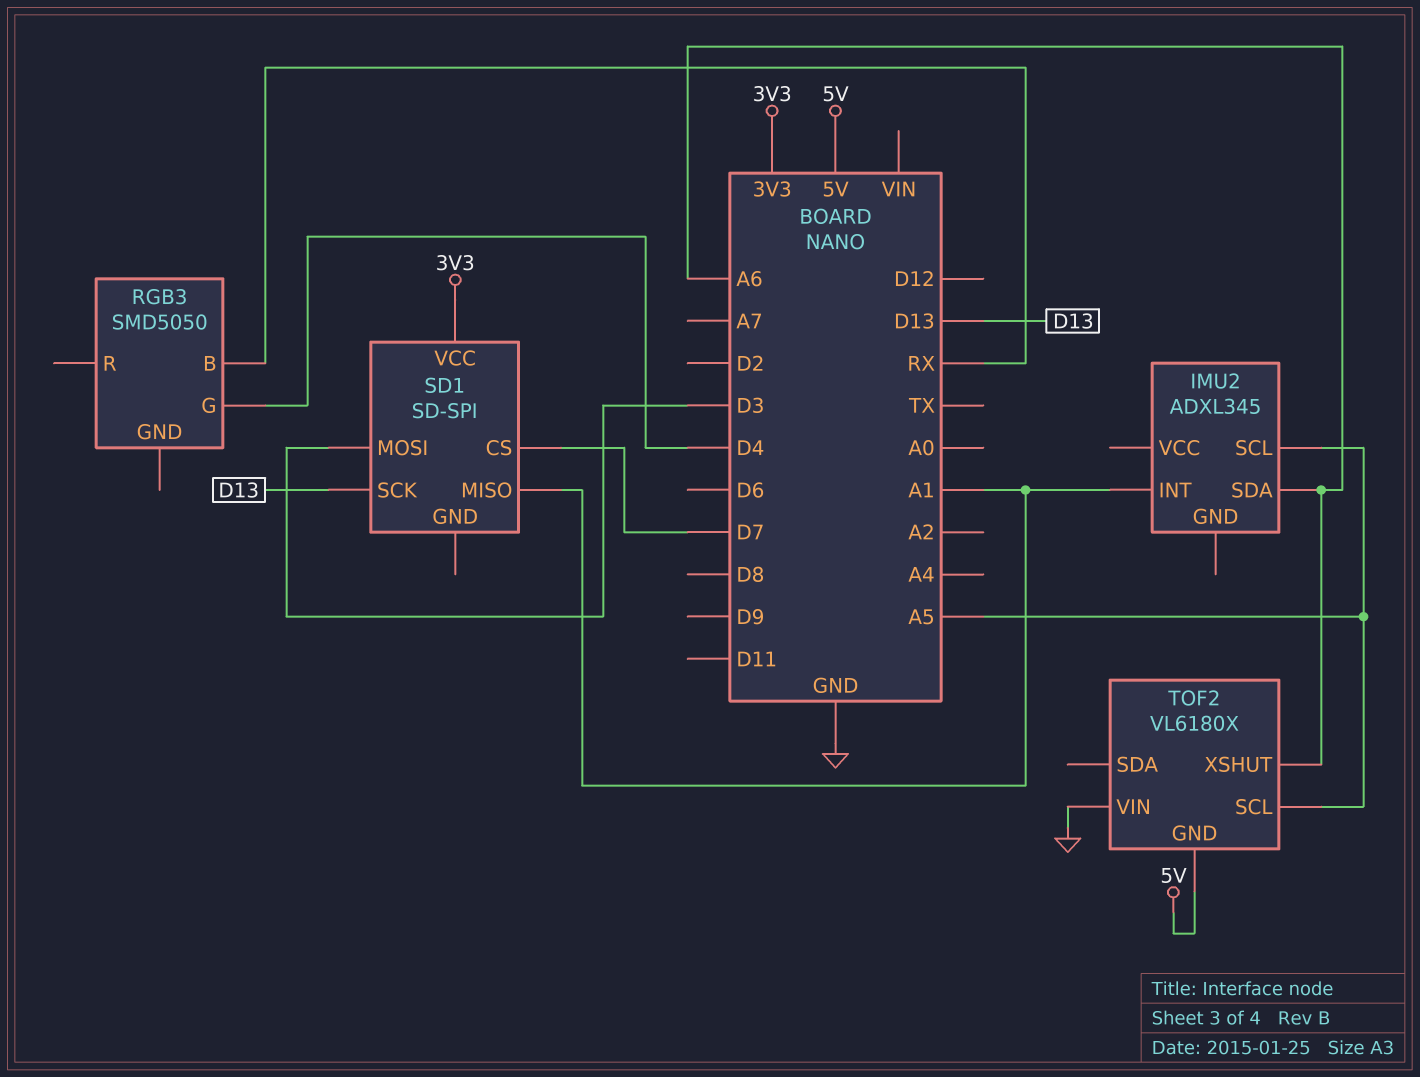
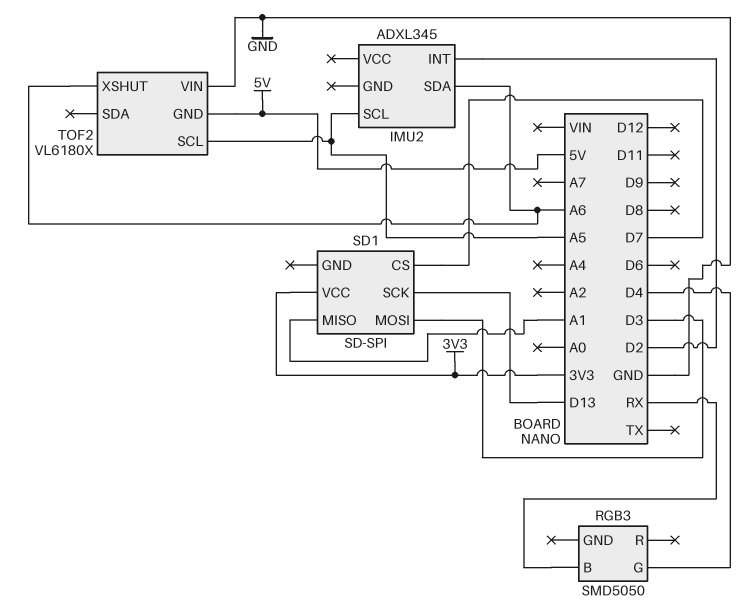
IMU2 pin INT: A1 -> D2

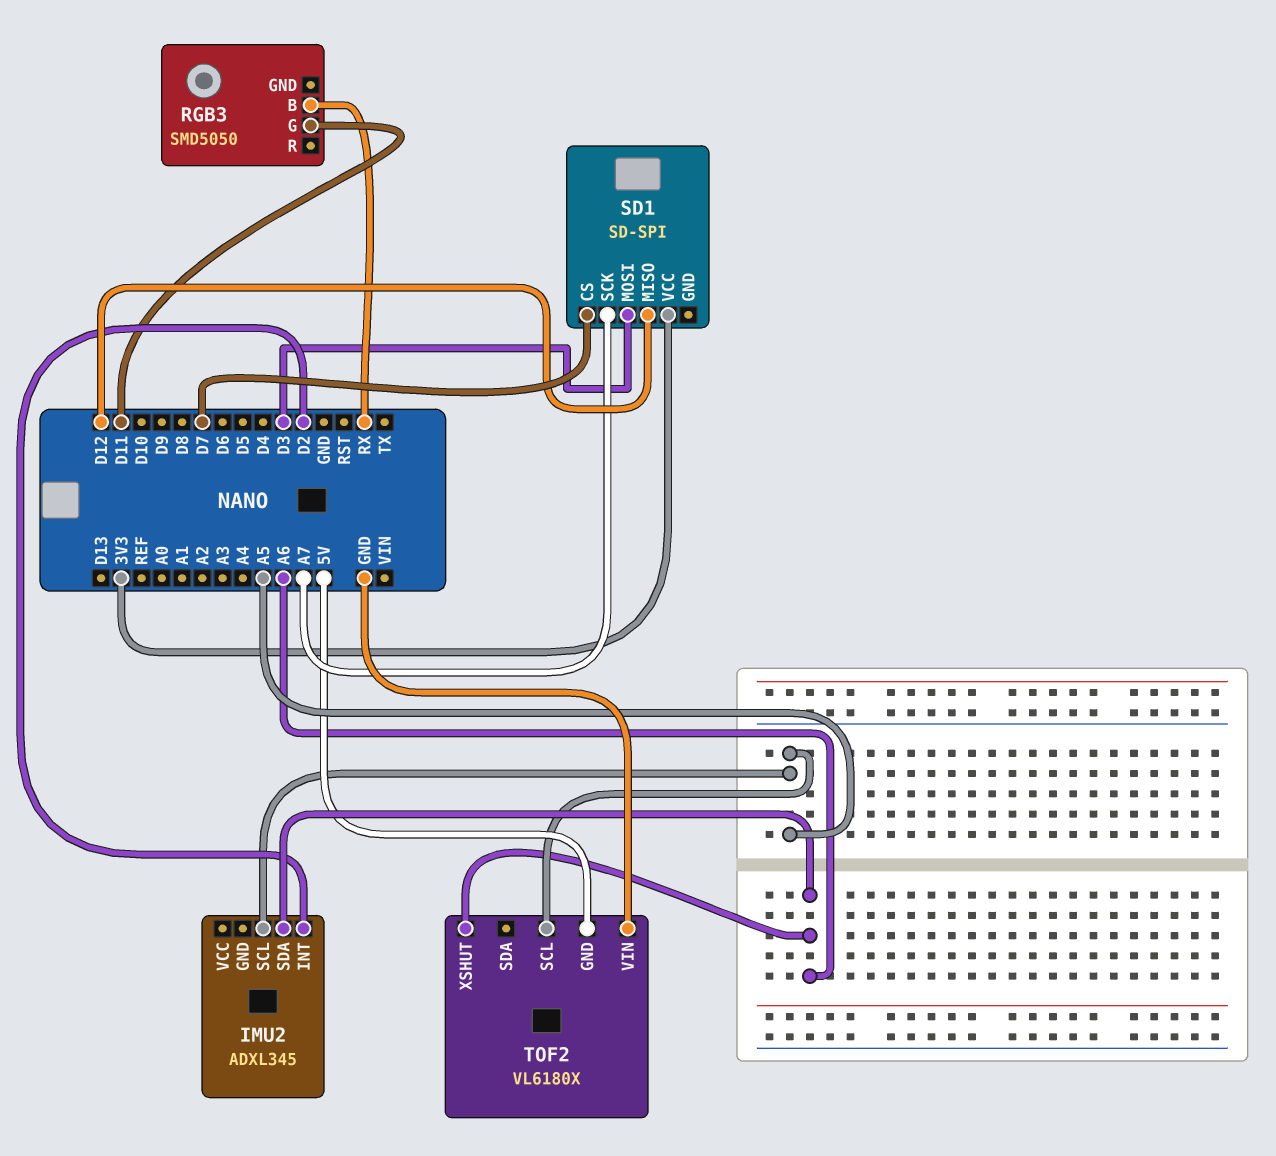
RGB3 pin G: D4 -> D11
SD1 pin MISO: A1 -> D12
SD1 pin SCK: D13 -> A7

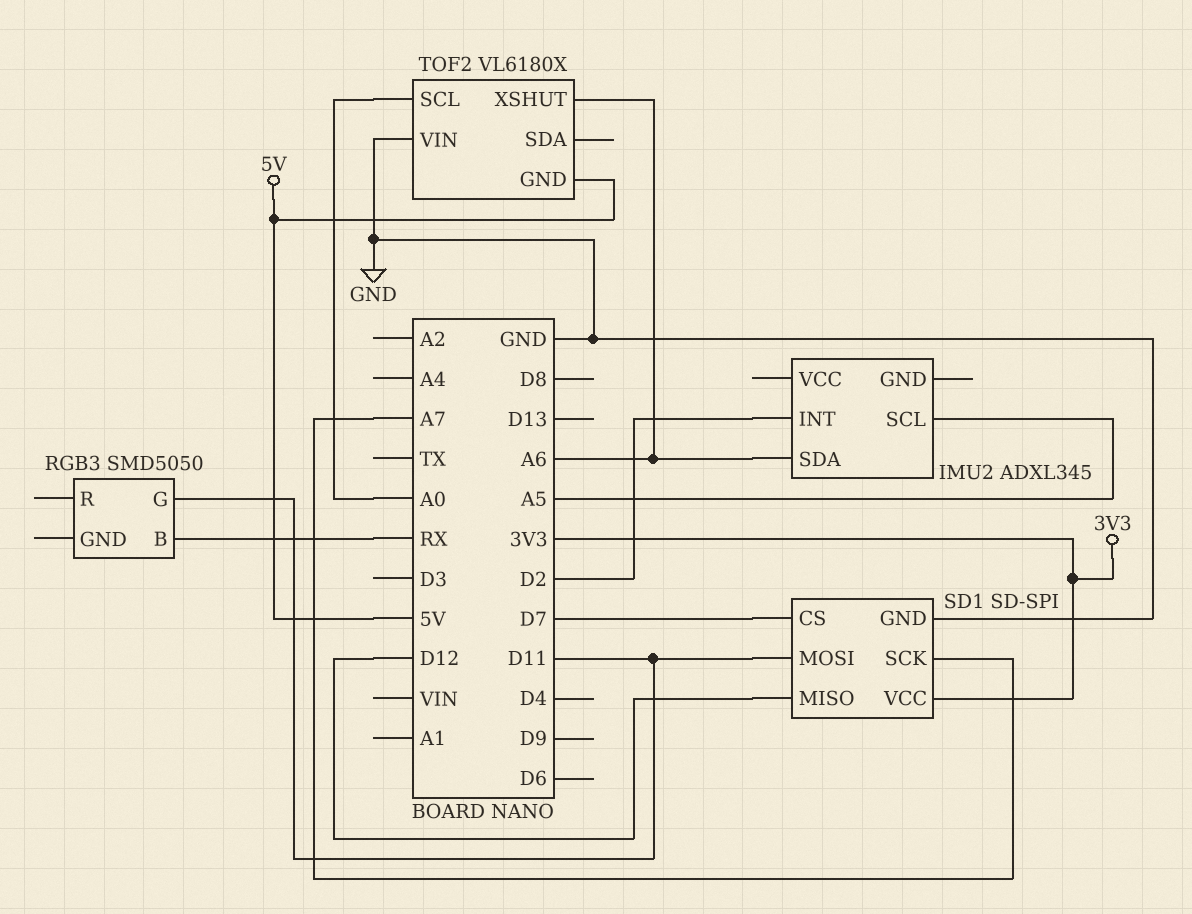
SD1 pin GND: none -> GND
SD1 pin MOSI: D3 -> D11
TOF2 pin SCL: A5 -> A0

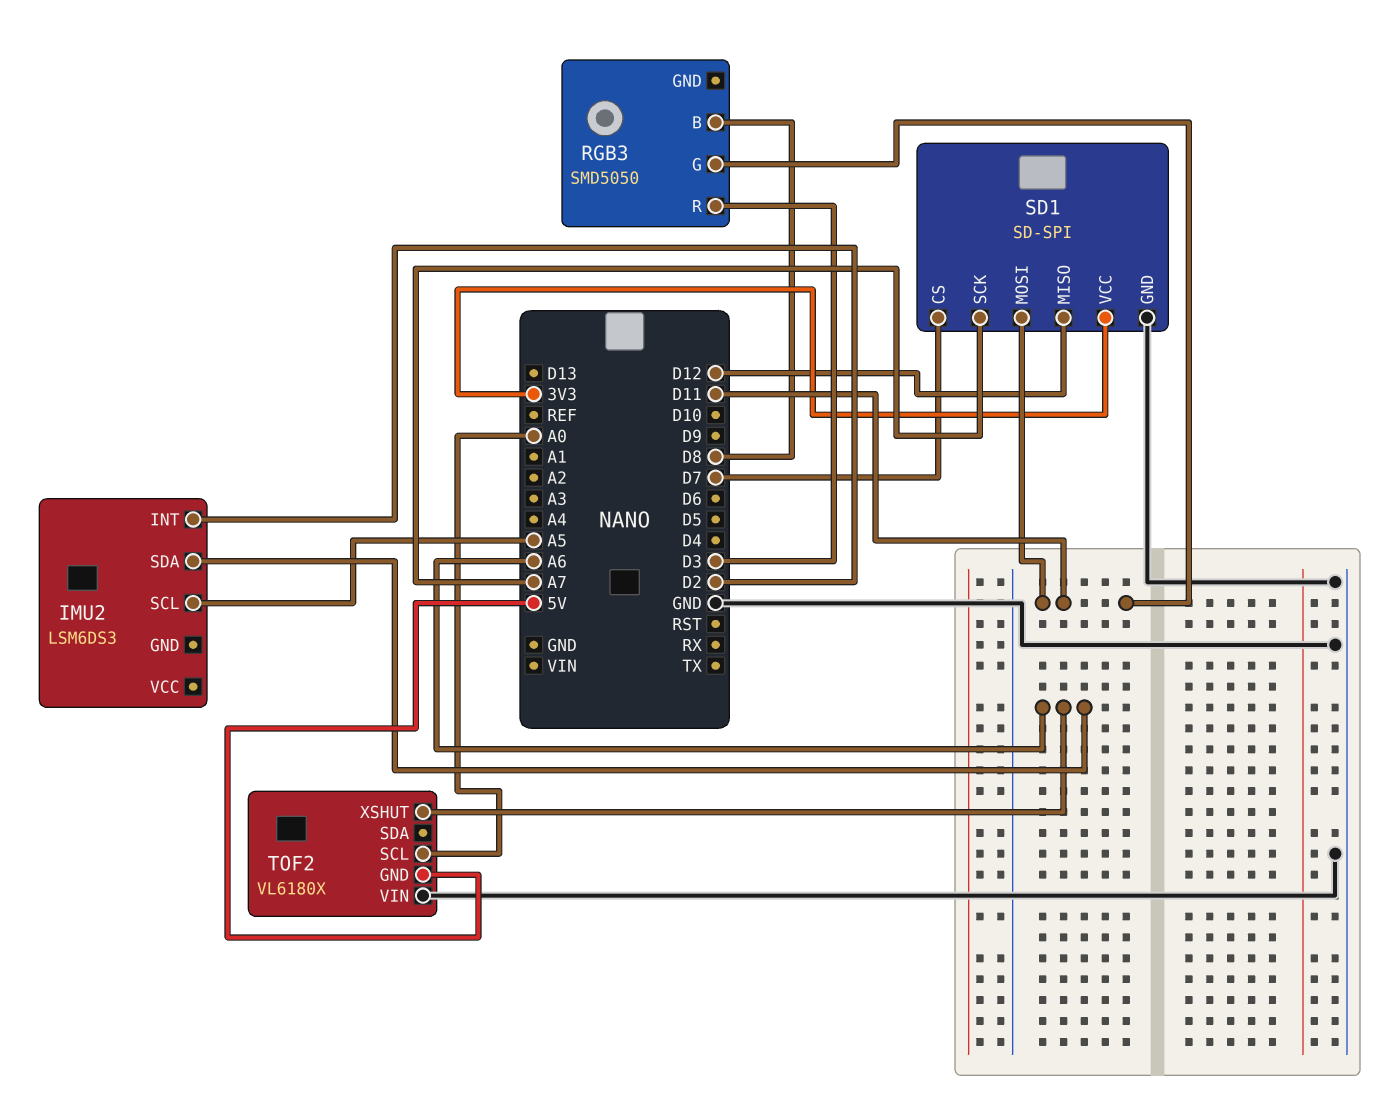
IMU2: ADXL345 -> LSM6DS3
RGB3 pin B: RX -> D8
RGB3 pin R: none -> D3

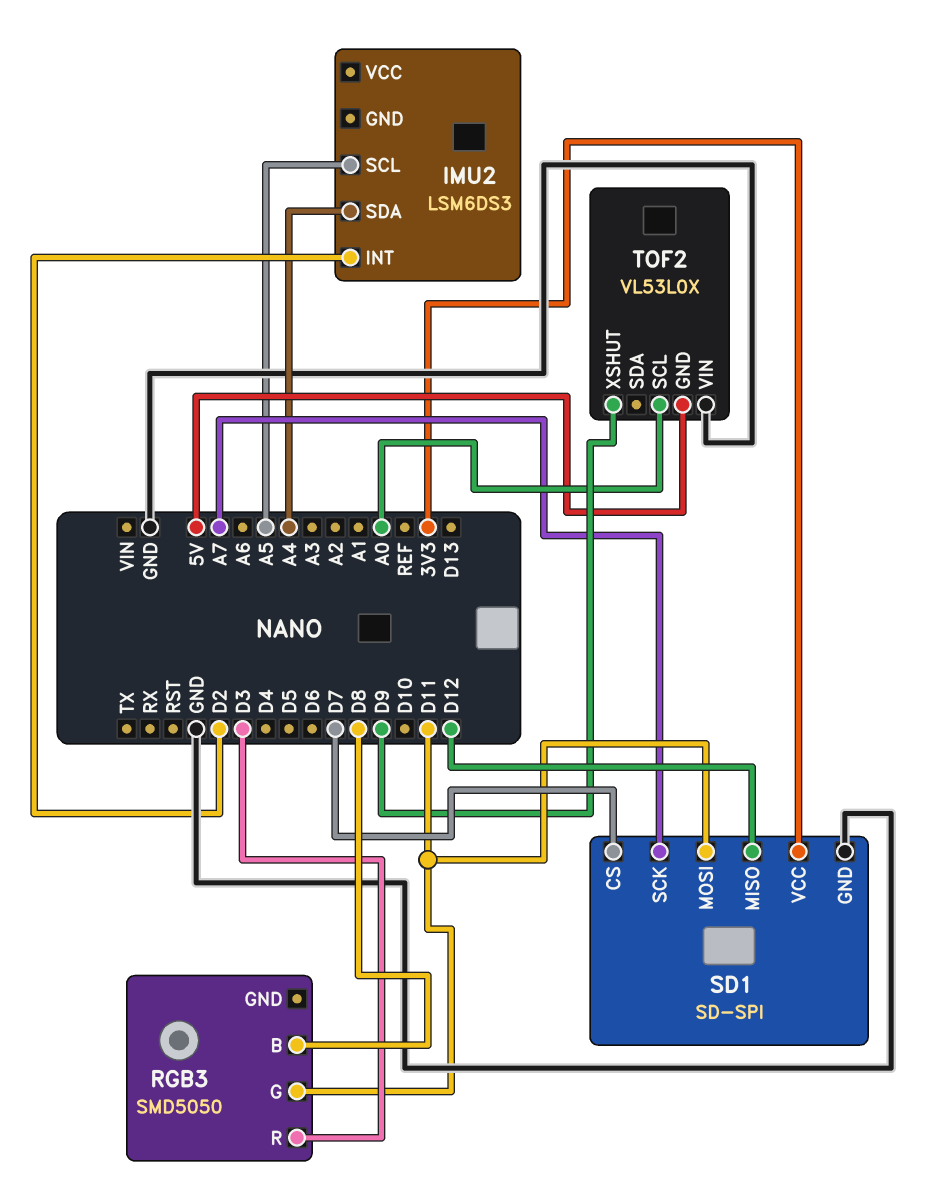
IMU2 pin SDA: A6 -> A4
TOF2: VL6180X -> VL53L0X
TOF2 pin XSHUT: A6 -> D9

